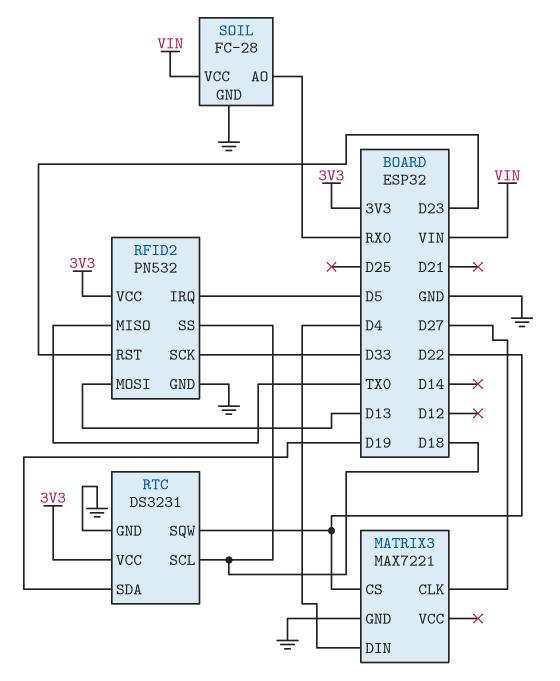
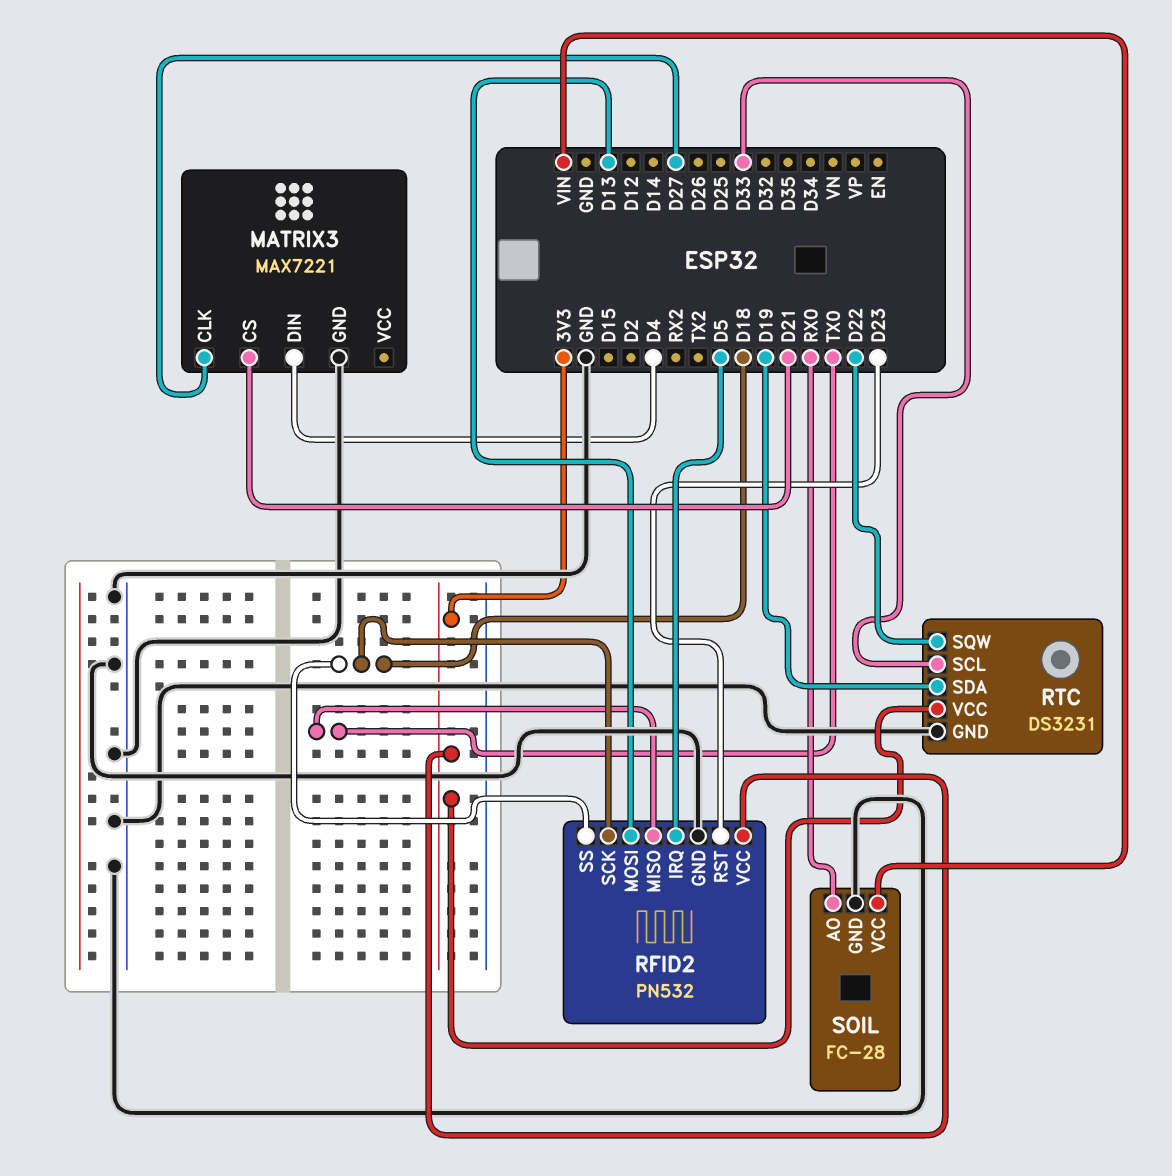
MATRIX3 pin CS: D22 -> D21
RFID2 pin SCK: D33 -> D18
RTC pin SCL: D18 -> D33

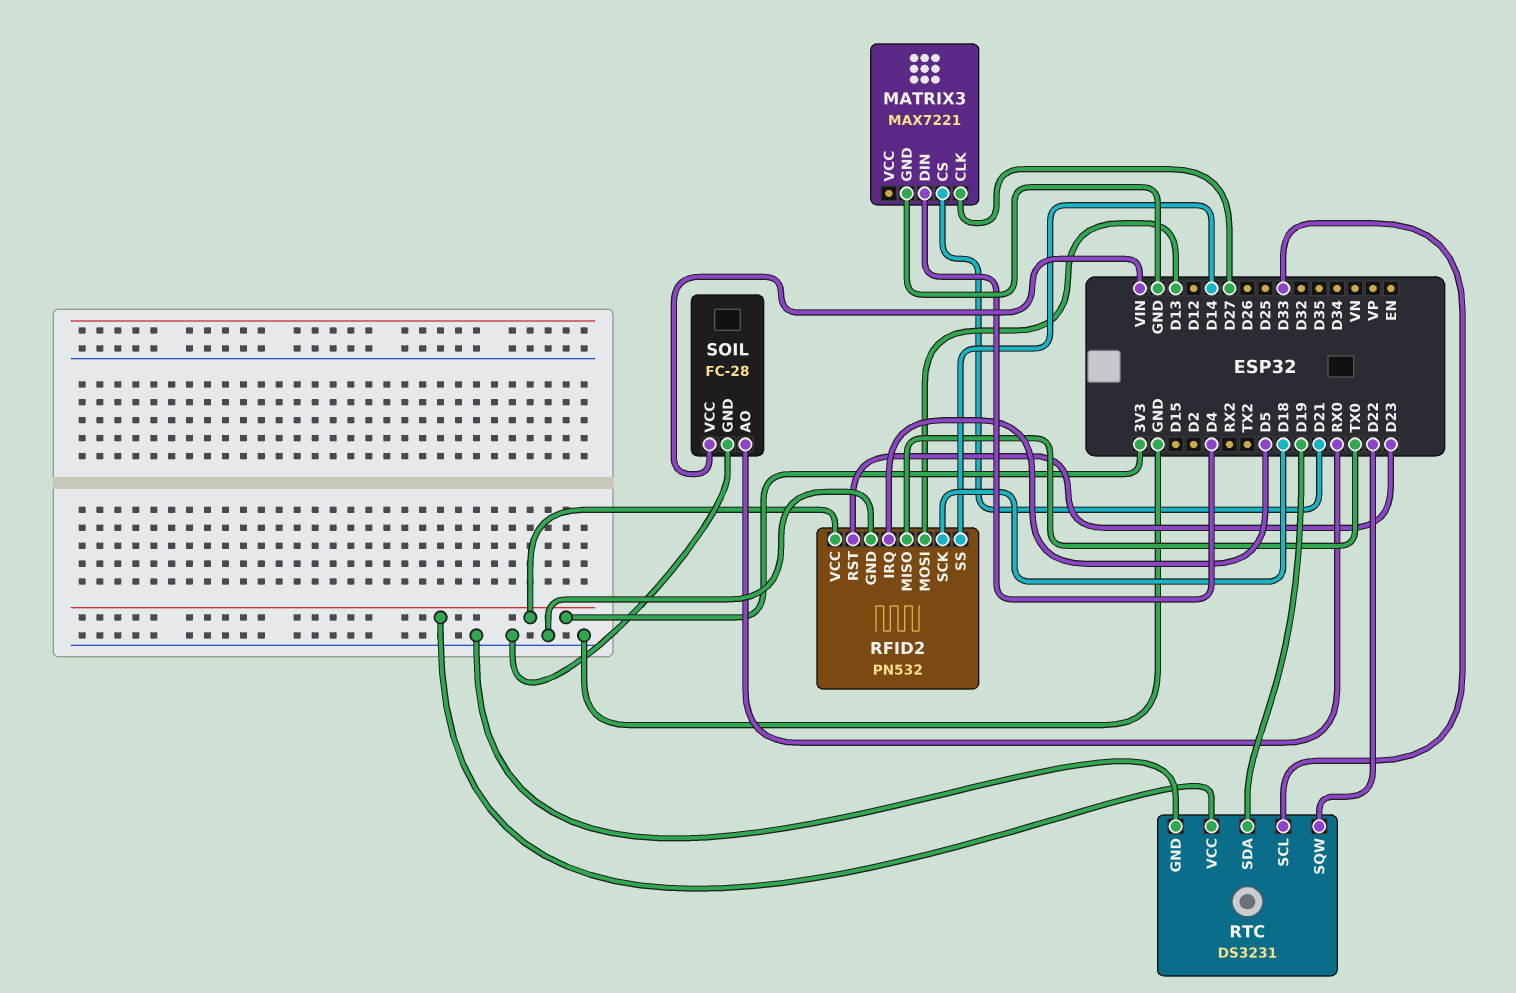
RFID2 pin SS: D18 -> D14

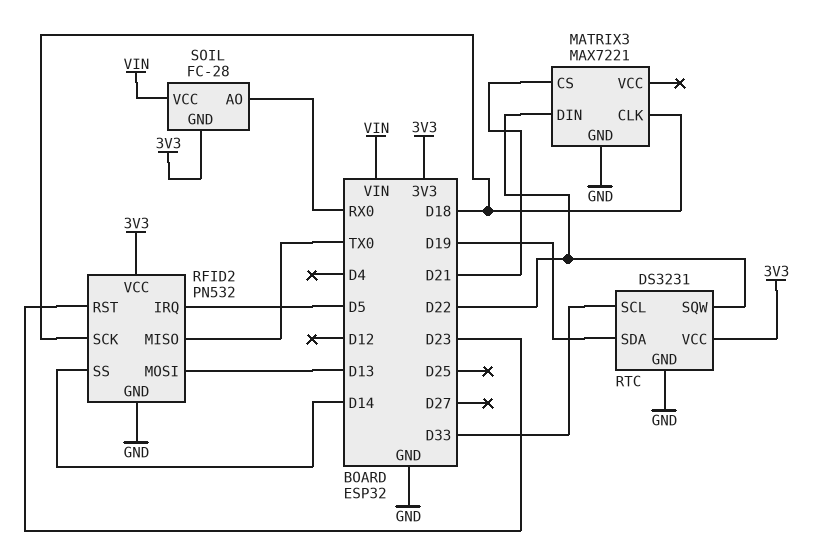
MATRIX3 pin CLK: D27 -> D18
MATRIX3 pin DIN: D4 -> D22
SOIL pin GND: GND -> 3V3

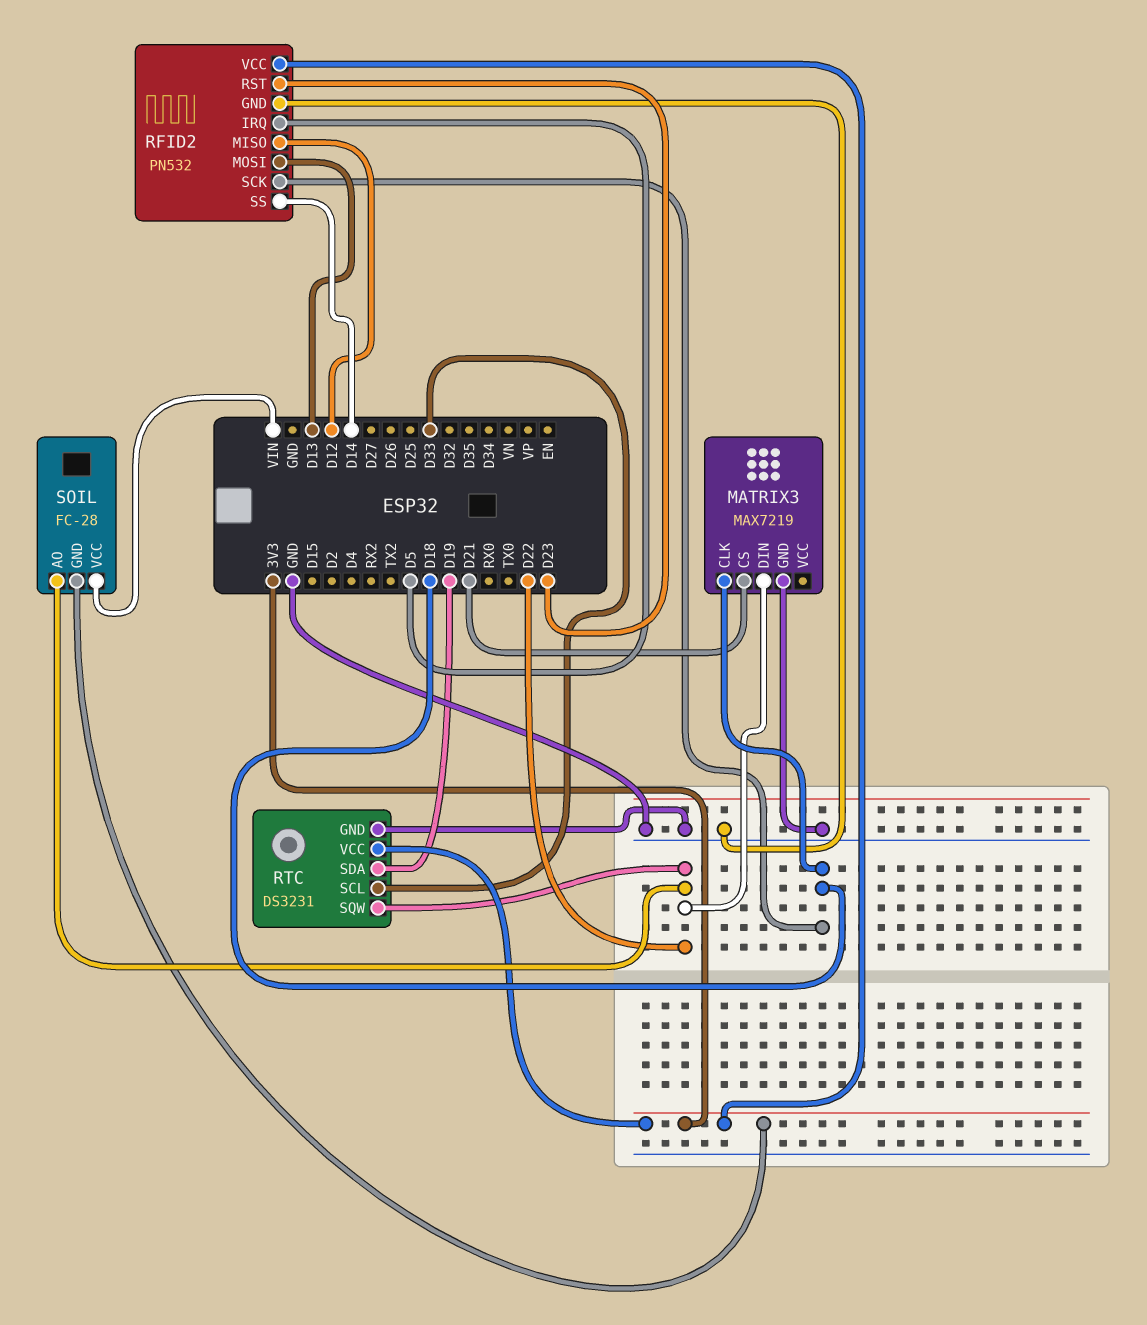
MATRIX3: MAX7221 -> MAX7219
RFID2 pin MISO: TX0 -> D12
SOIL pin AO: RX0 -> D22

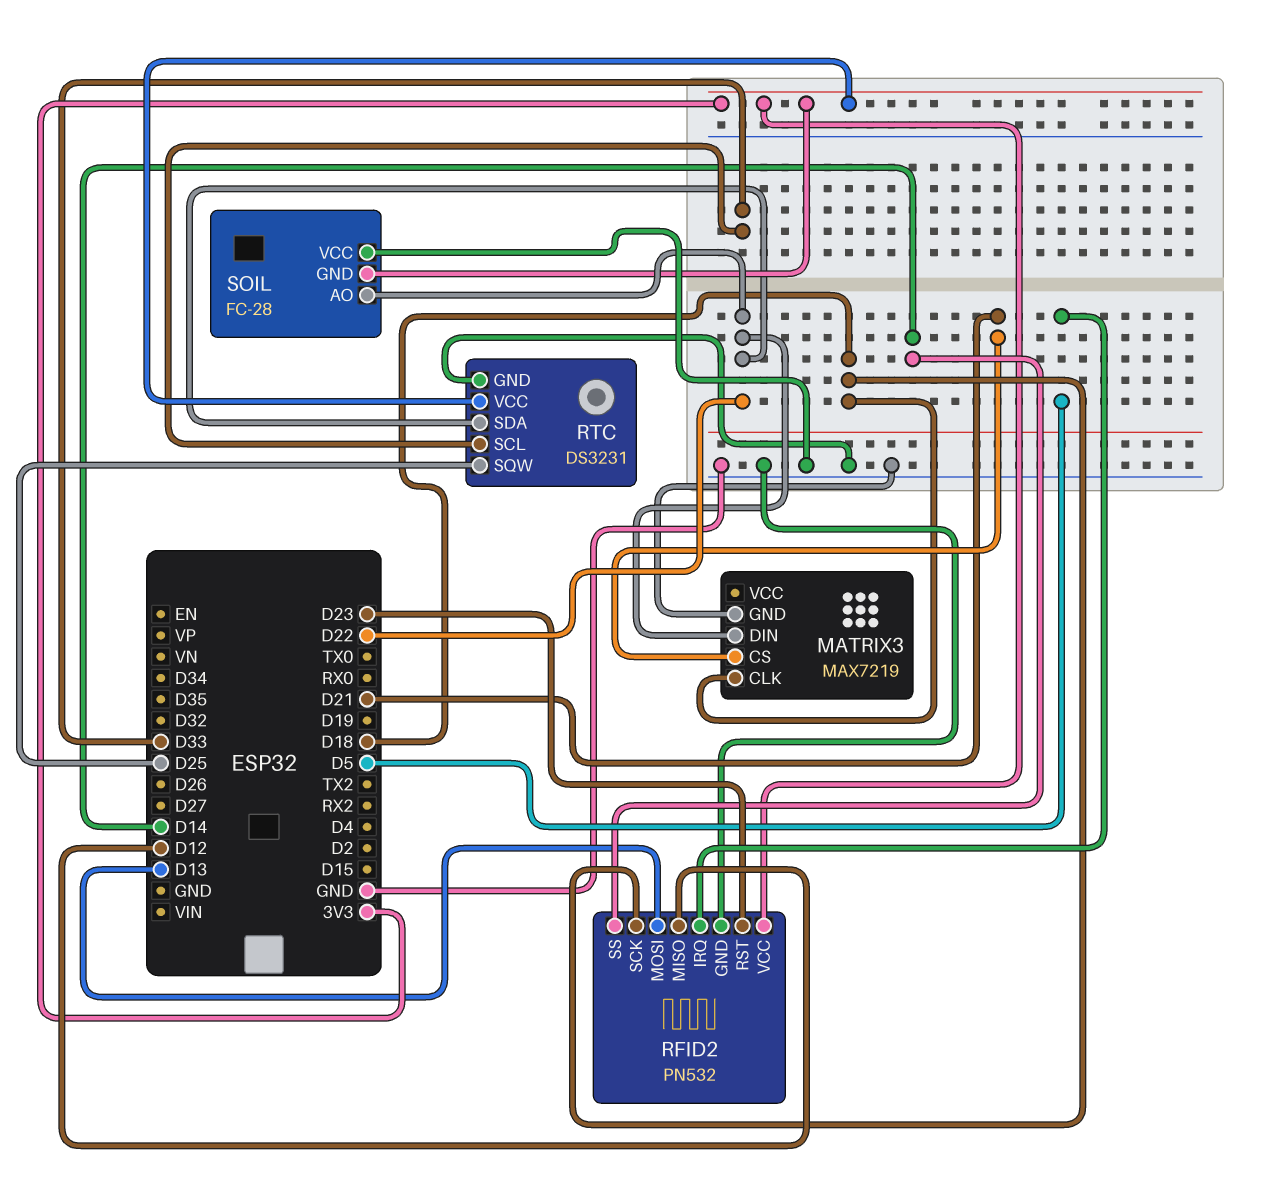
RTC pin SDA: D19 -> D22
RTC pin SQW: D22 -> D25
SOIL pin VCC: VIN -> GND

